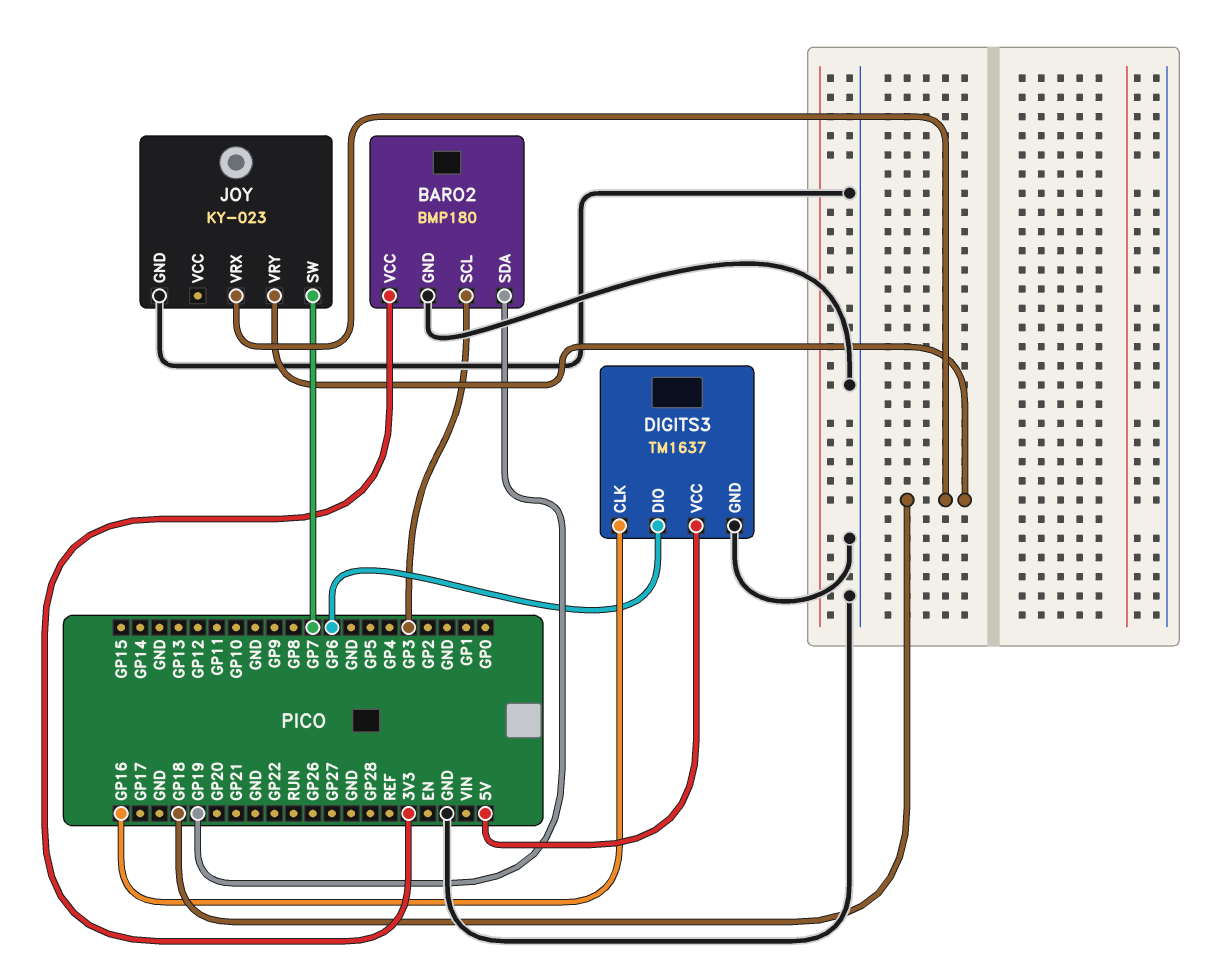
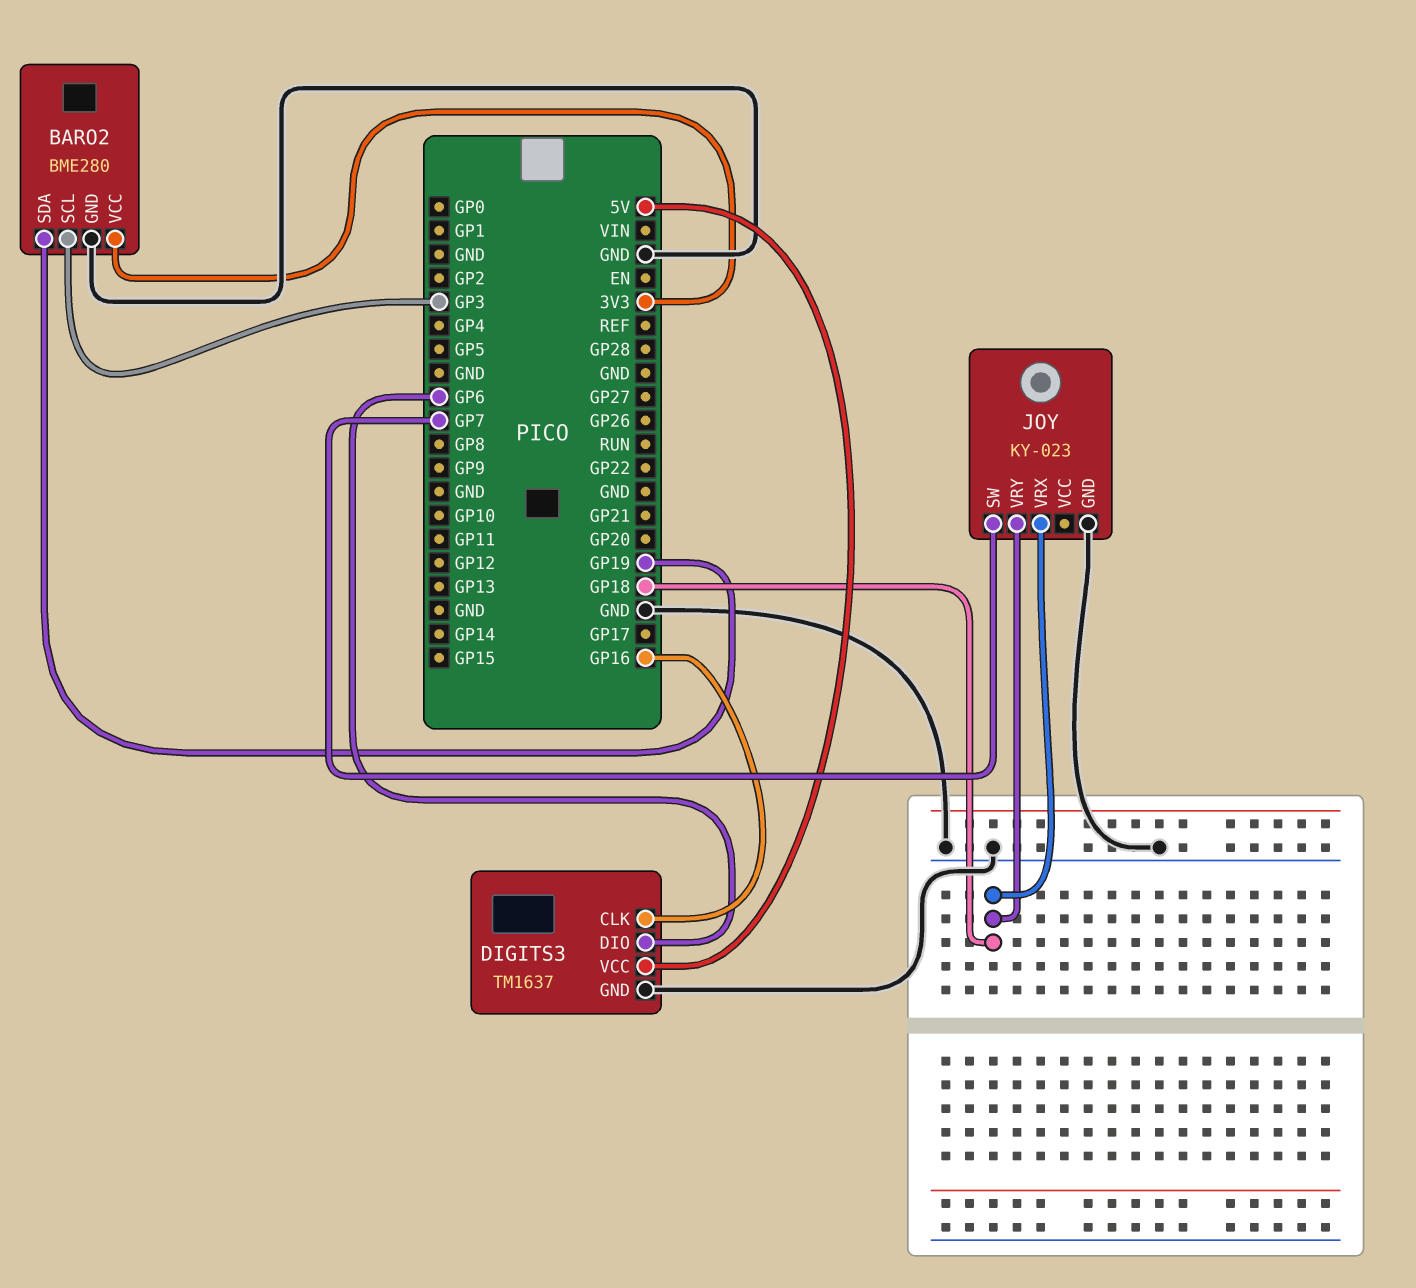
BARO2: BMP180 -> BME280

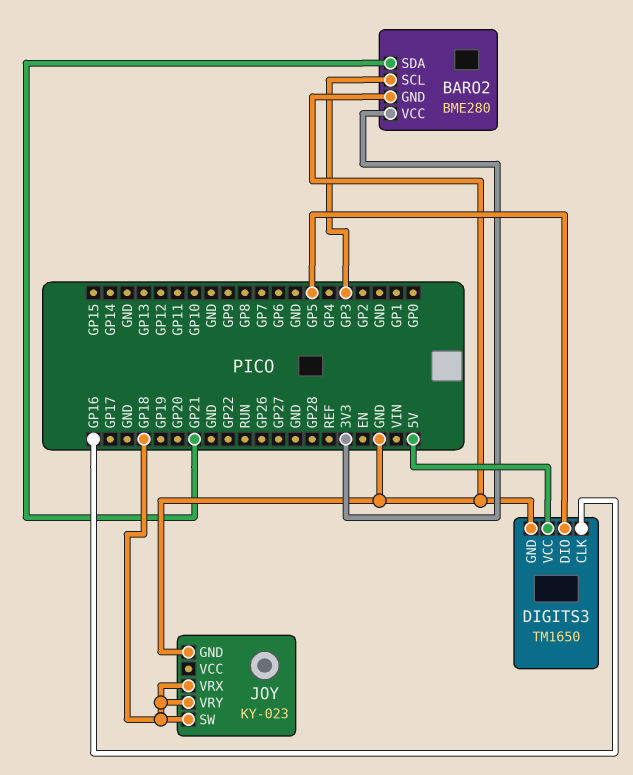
BARO2 pin SDA: GP19 -> GP21
DIGITS3: TM1637 -> TM1650
DIGITS3 pin DIO: GP6 -> GP5
JOY pin SW: GP7 -> GP18

